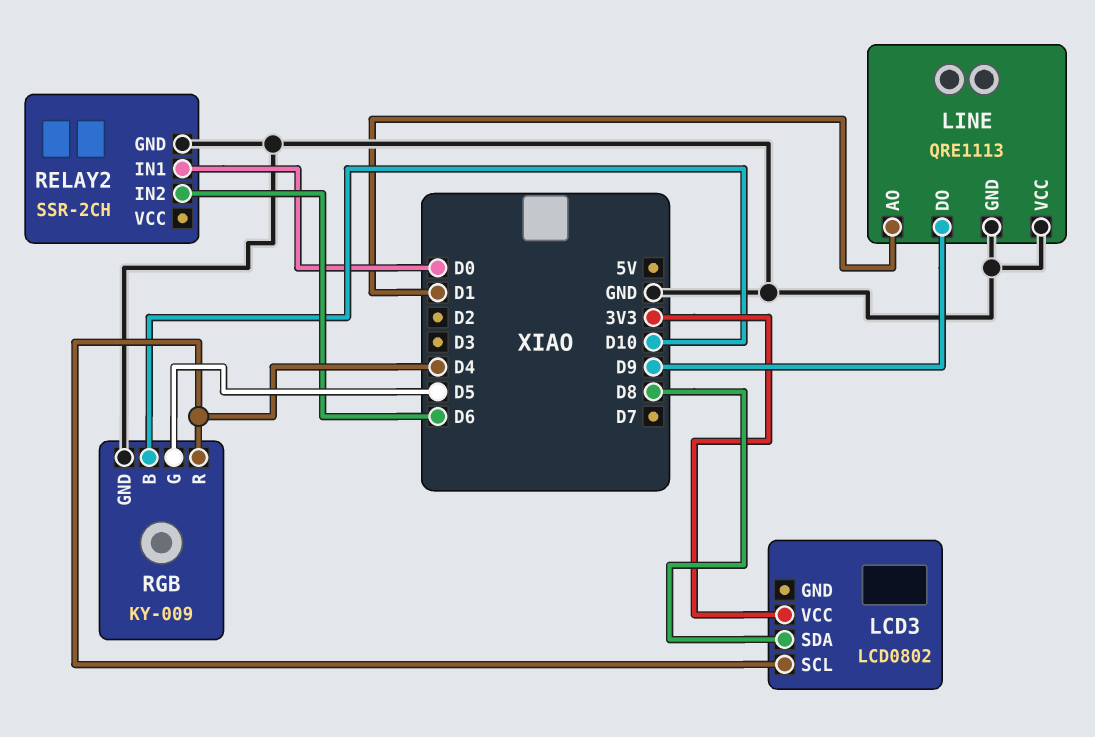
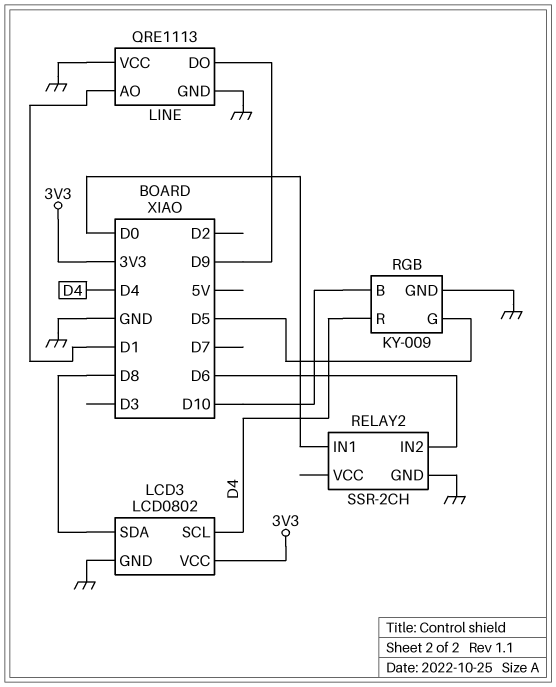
LCD3 pin GND: none -> GND

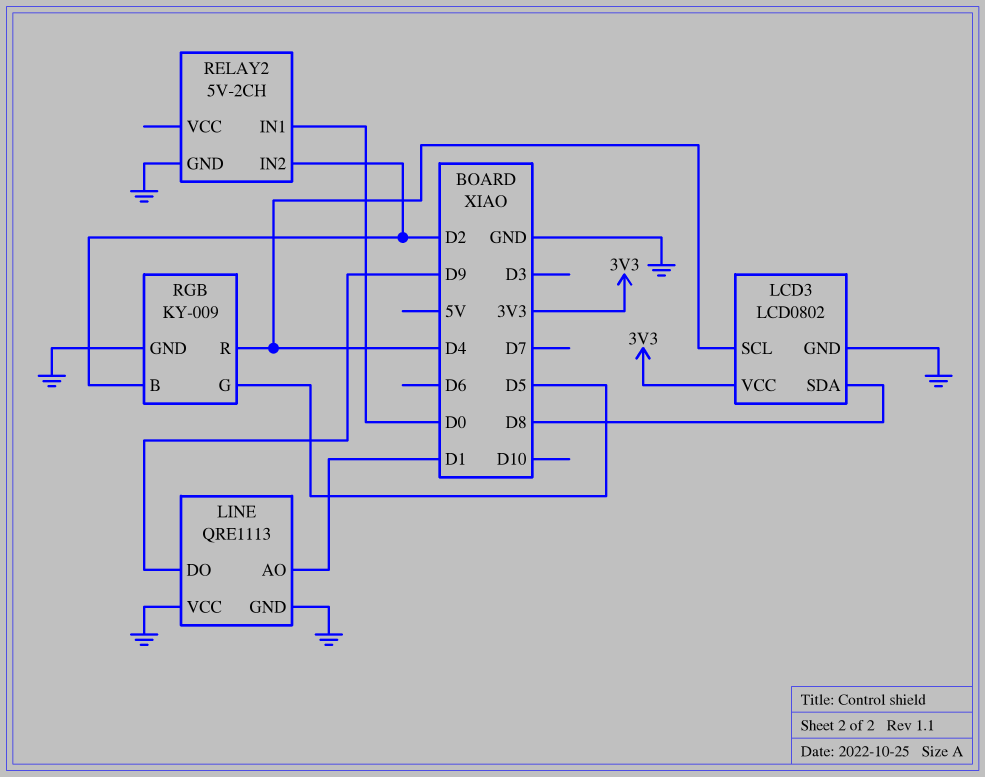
RELAY2: SSR-2CH -> 5V-2CH
RELAY2 pin IN2: D6 -> D2
RGB pin B: D10 -> D2

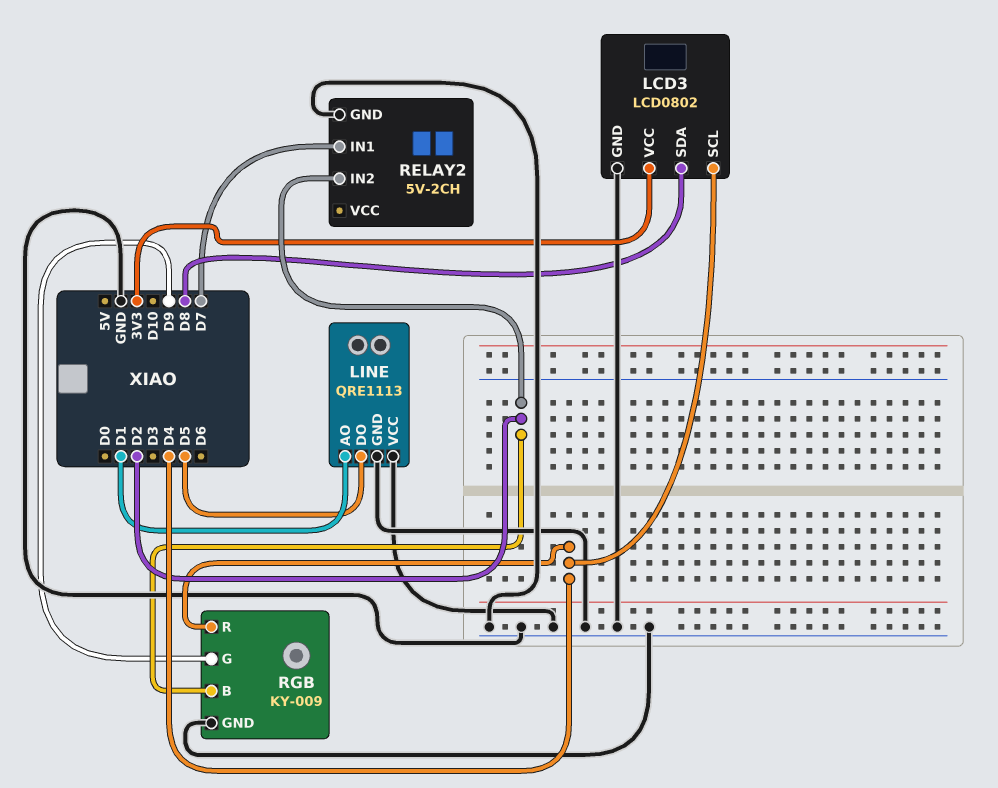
LINE pin DO: D9 -> D5
RELAY2 pin IN1: D0 -> D7
RGB pin G: D5 -> D9

